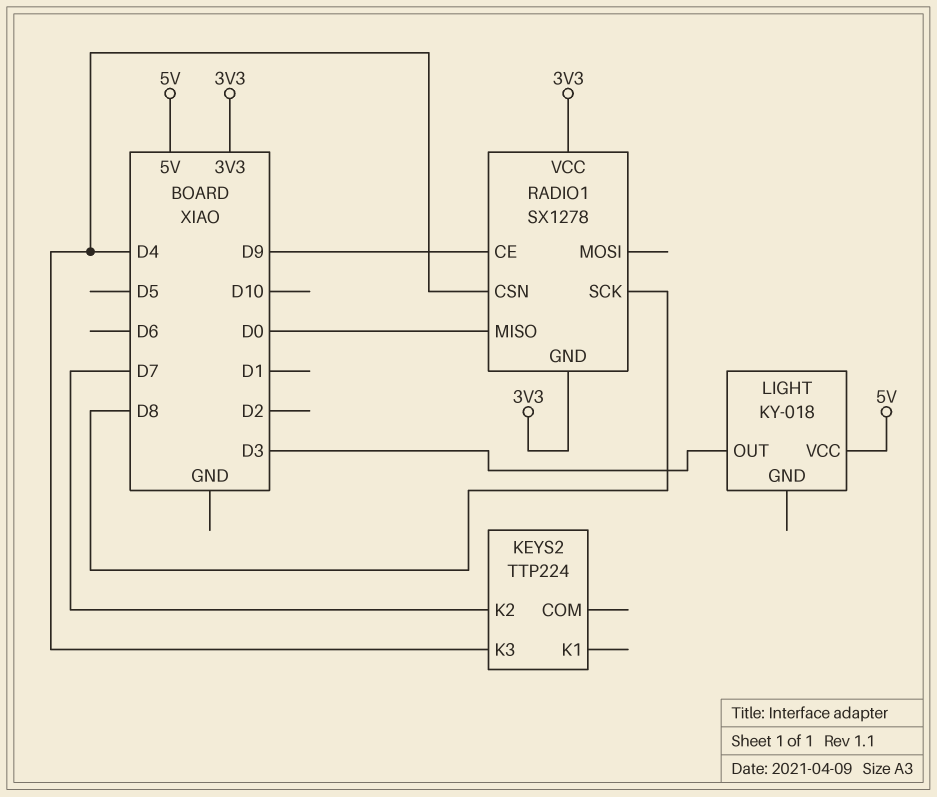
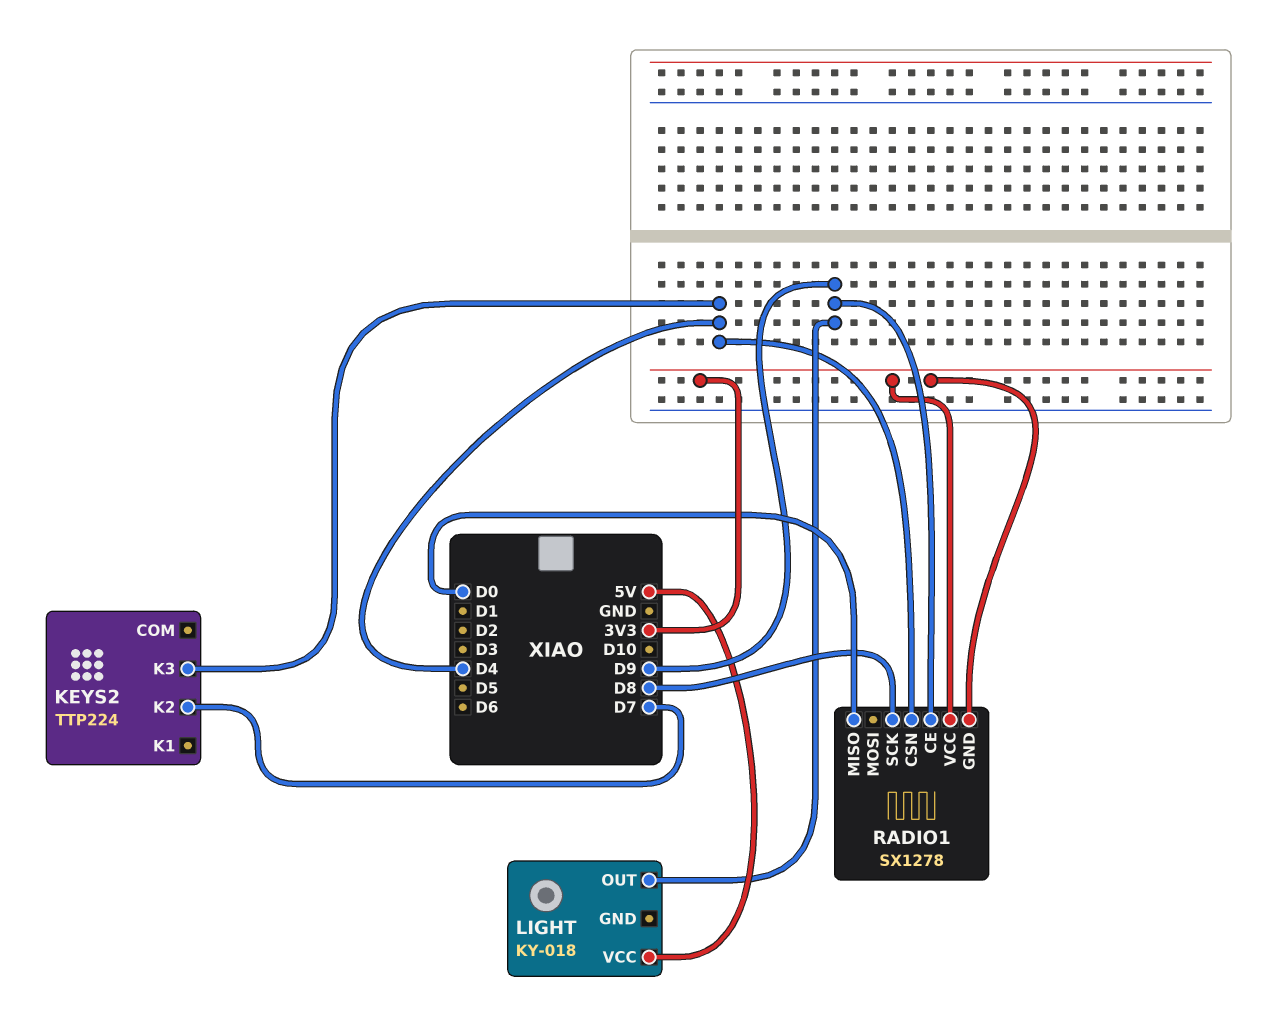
LIGHT pin OUT: D3 -> D9

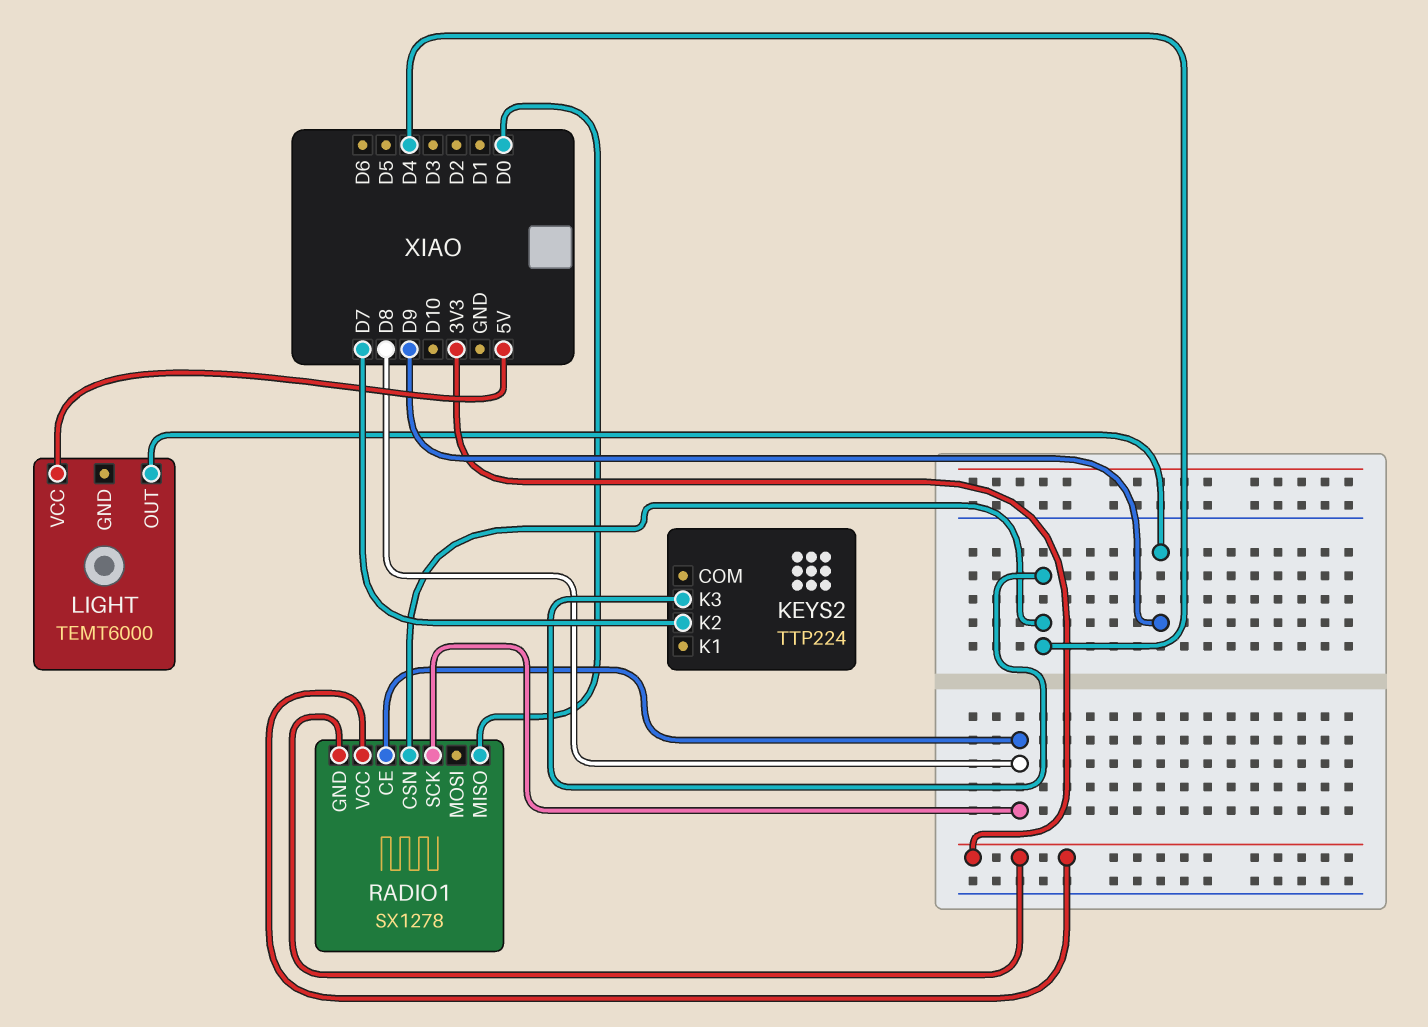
LIGHT: KY-018 -> TEMT6000
RADIO1 pin CE: D9 -> D8

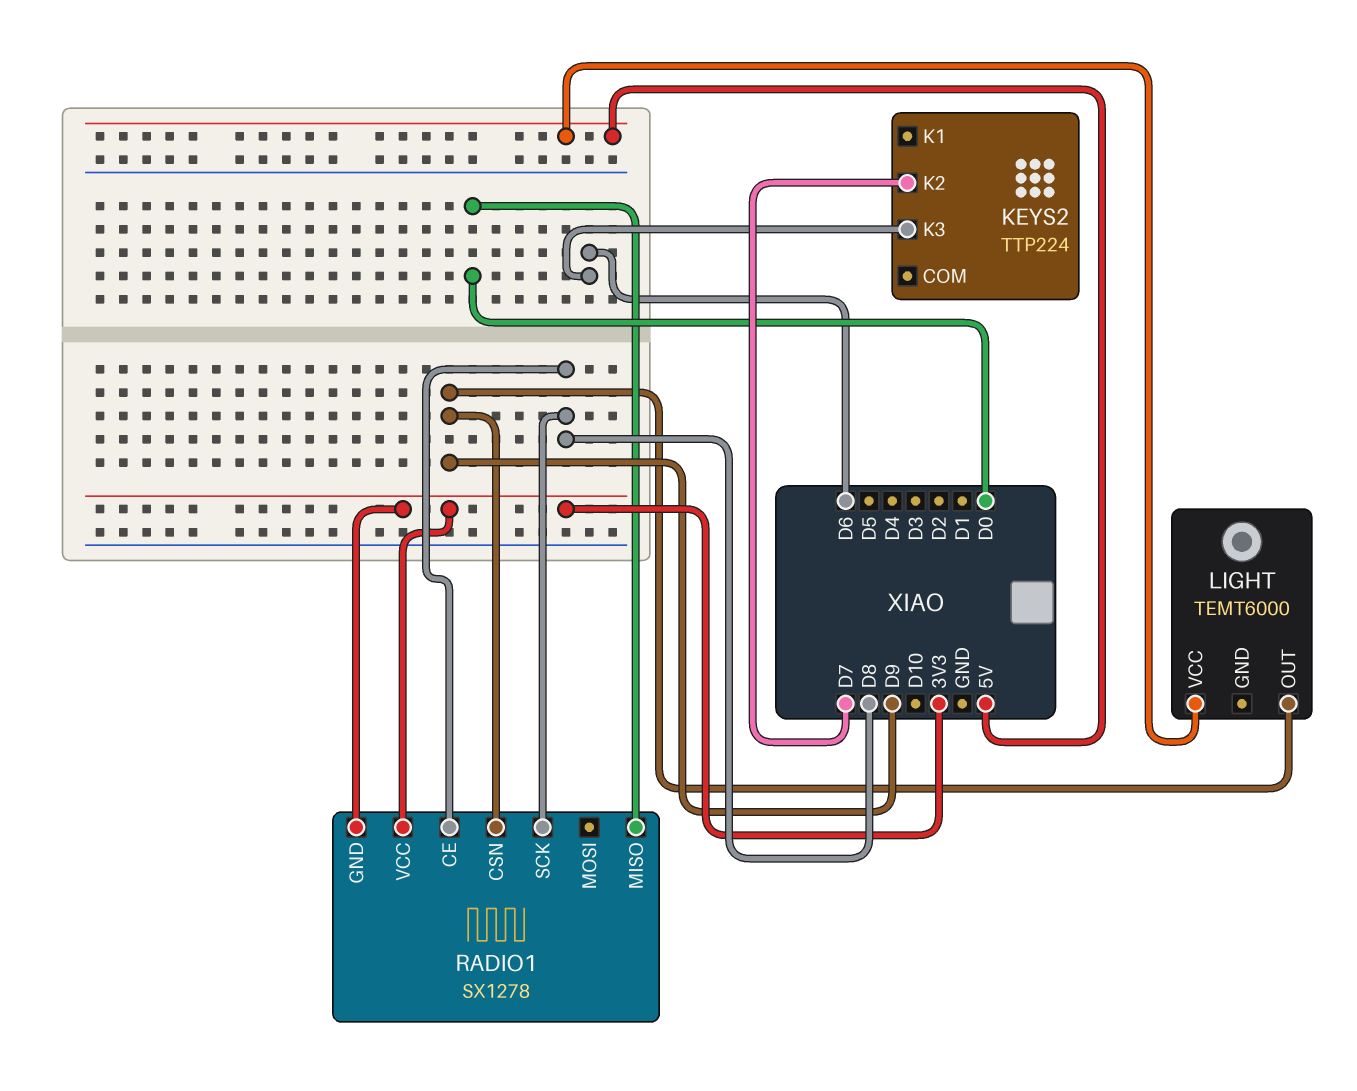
KEYS2 pin K3: D4 -> D6
RADIO1 pin CSN: D4 -> D9

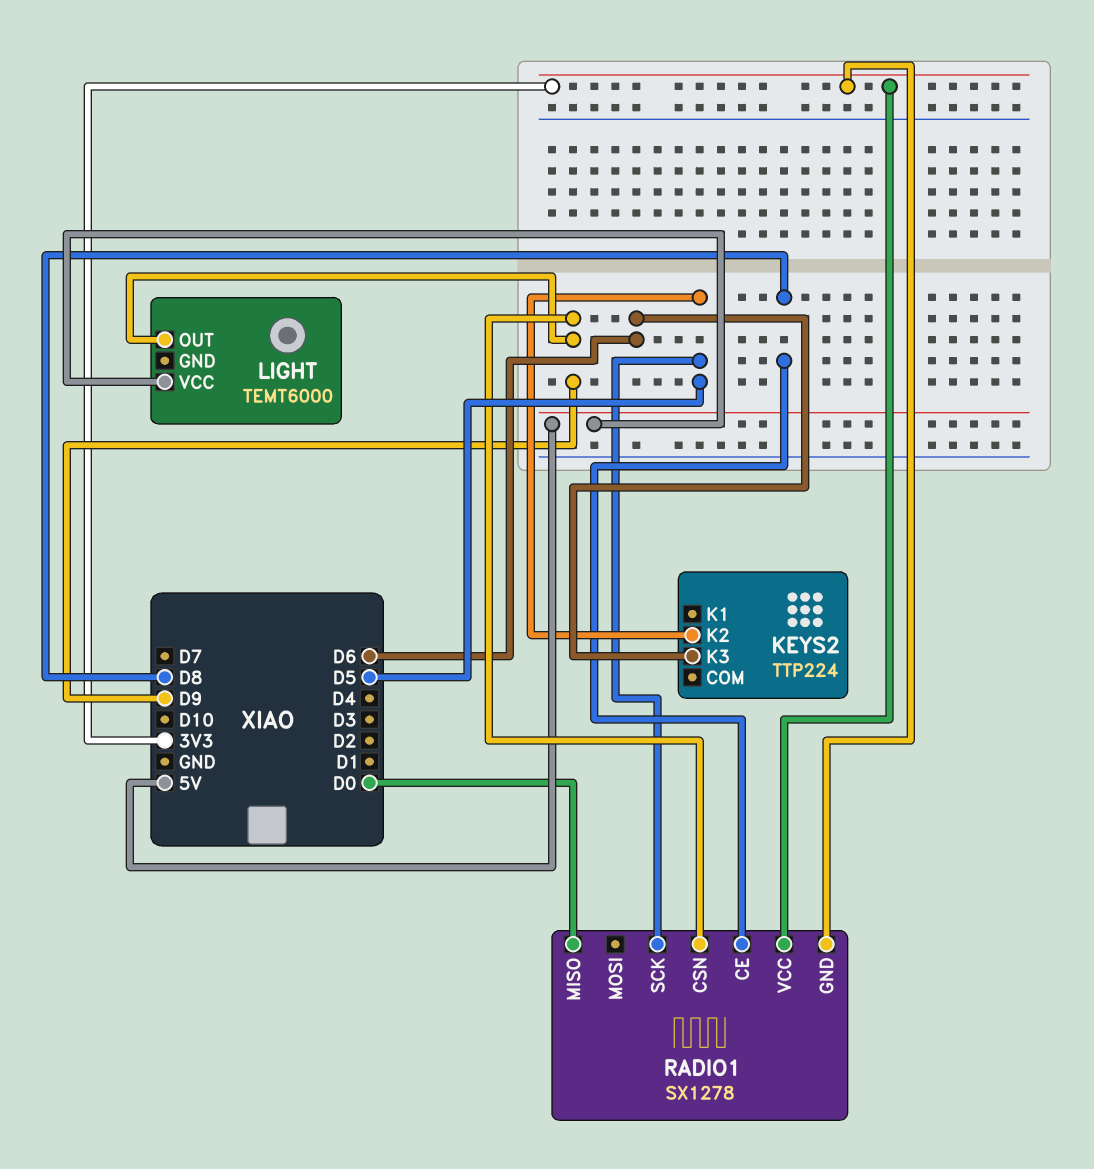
KEYS2 pin K2: D7 -> D5
RADIO1 pin SCK: D8 -> D5

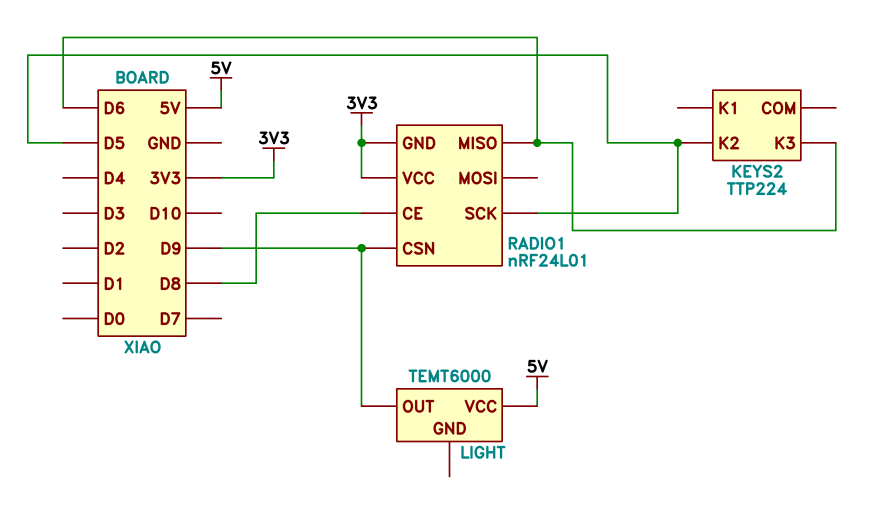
RADIO1: SX1278 -> nRF24L01
RADIO1 pin MISO: D0 -> D6

